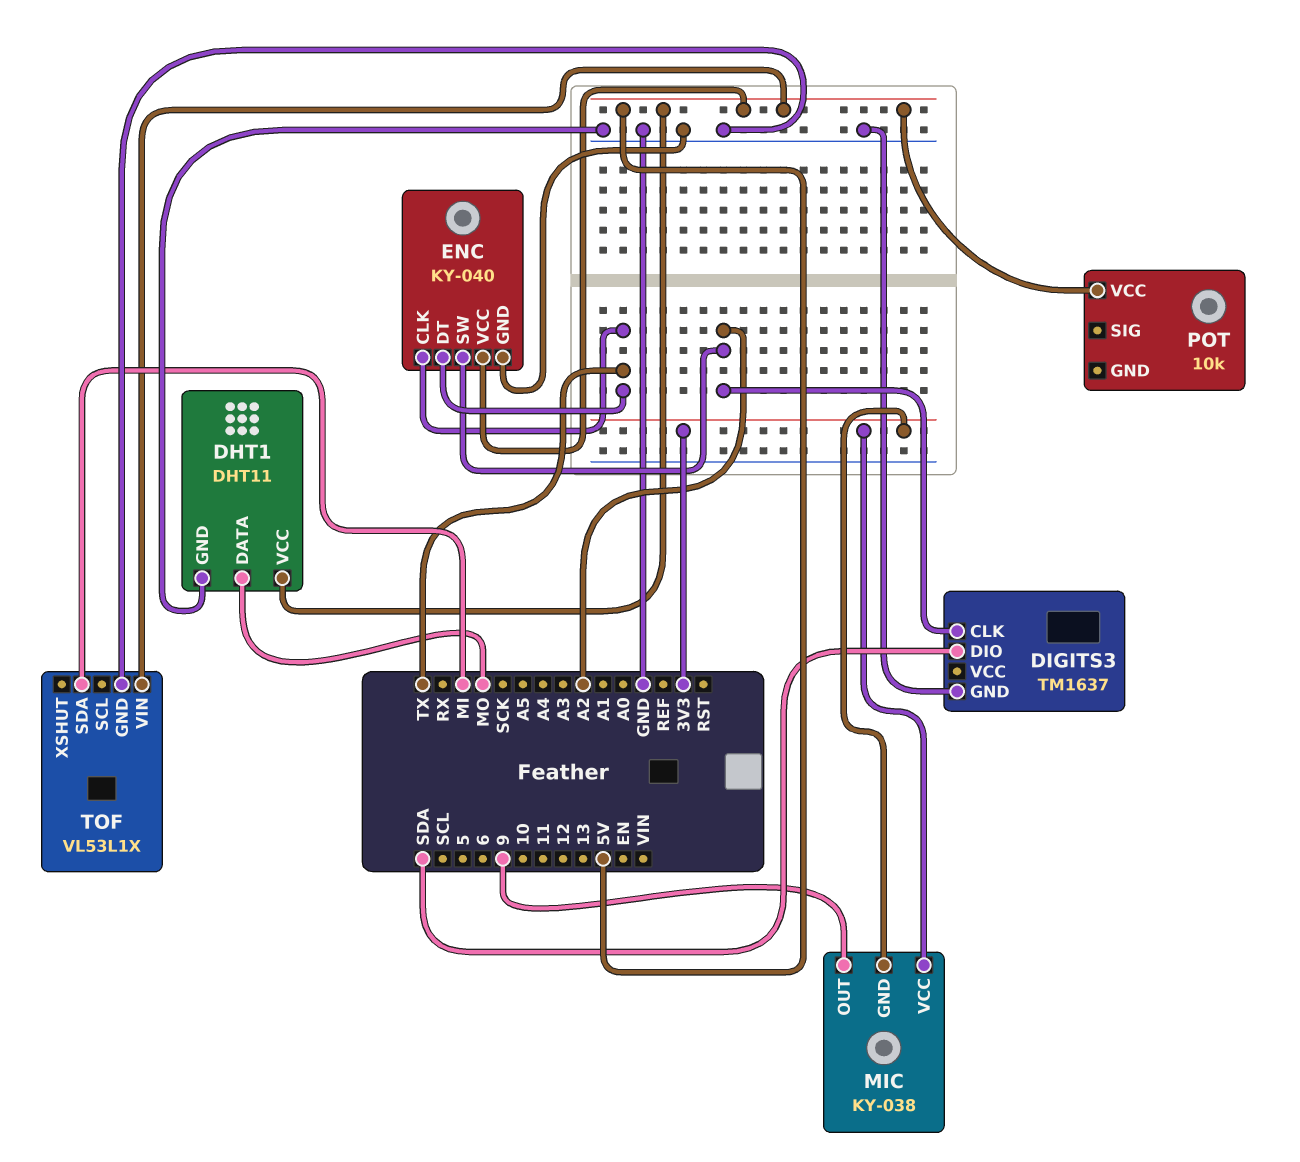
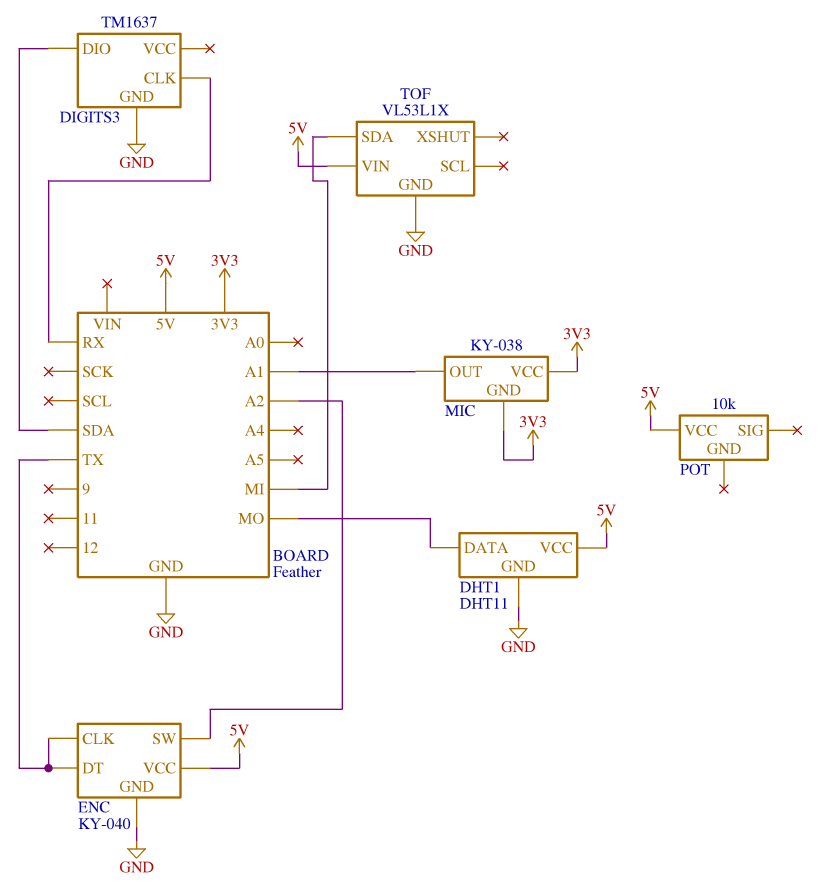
DIGITS3 pin CLK: A2 -> RX
MIC pin OUT: 9 -> A1

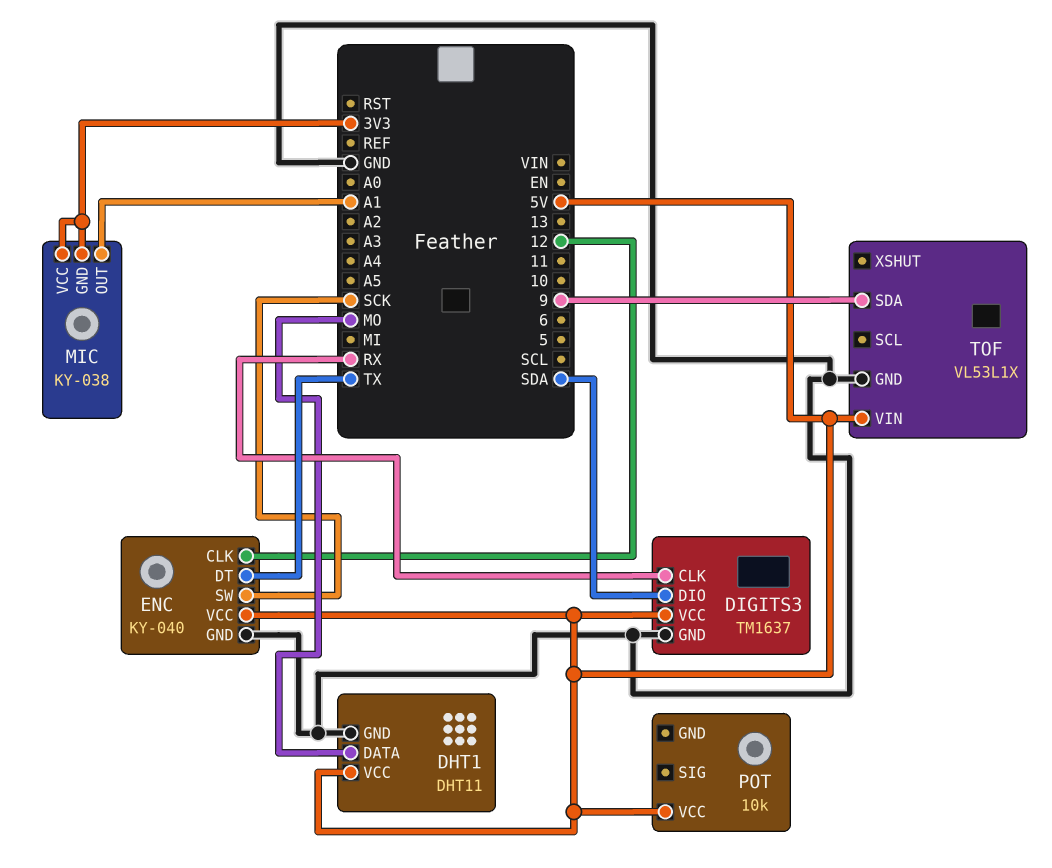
DIGITS3 pin VCC: none -> 5V
ENC pin CLK: TX -> 12
ENC pin SW: A2 -> SCK
TOF pin SDA: MI -> 9

